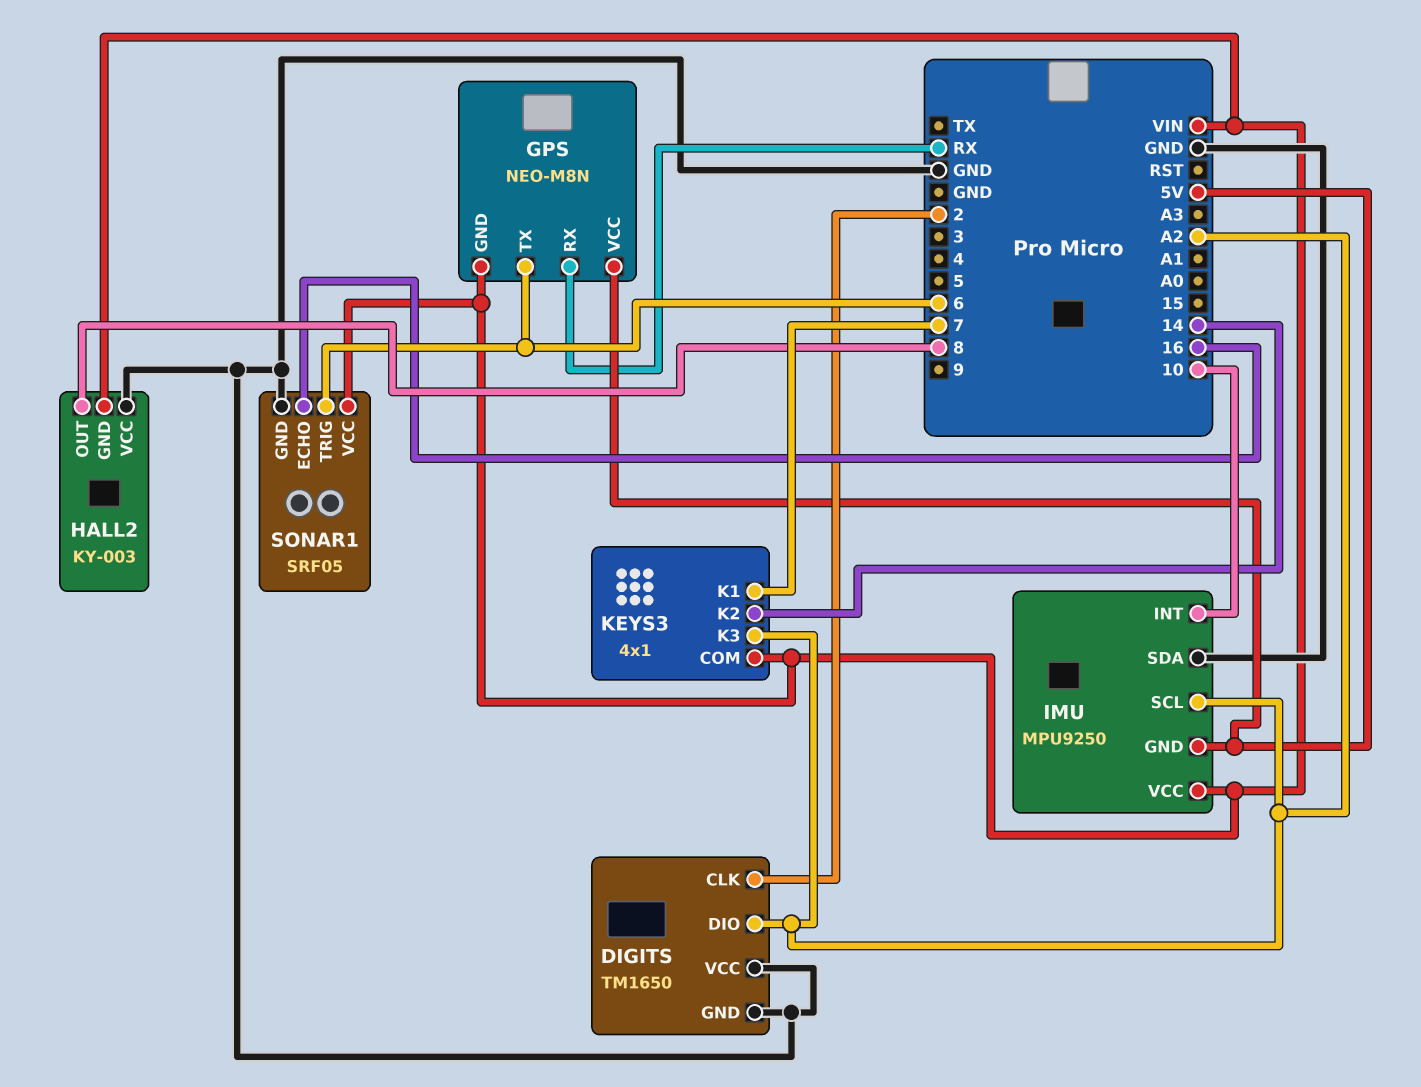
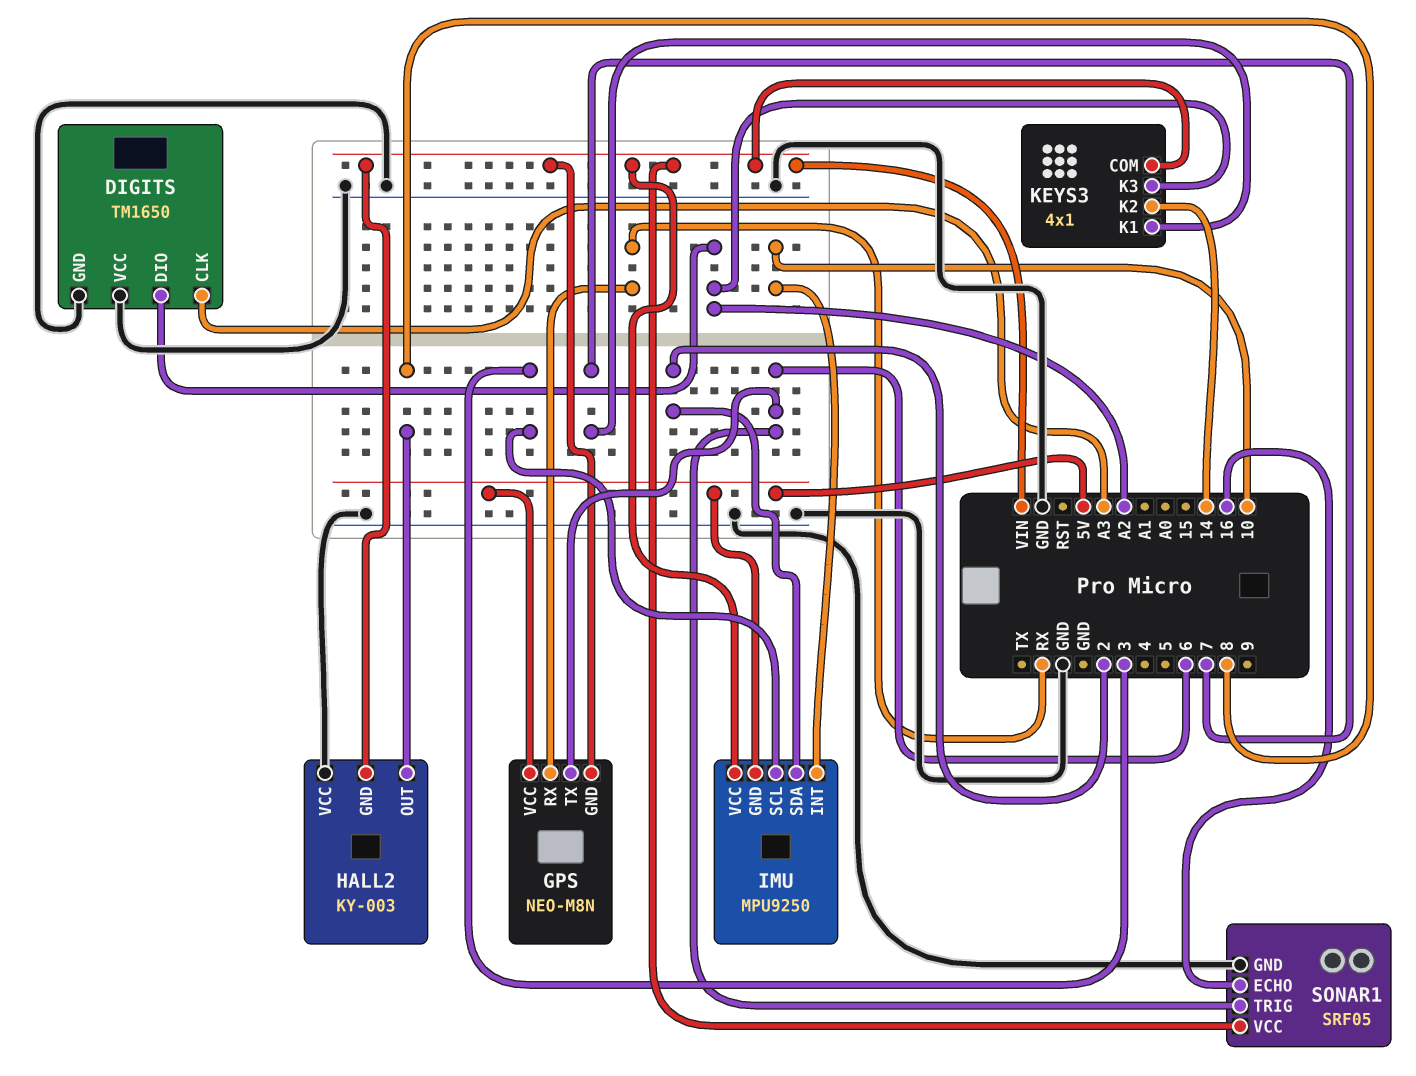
DIGITS pin CLK: 2 -> A3
IMU pin SCL: A2 -> 3
IMU pin SDA: GND -> 2

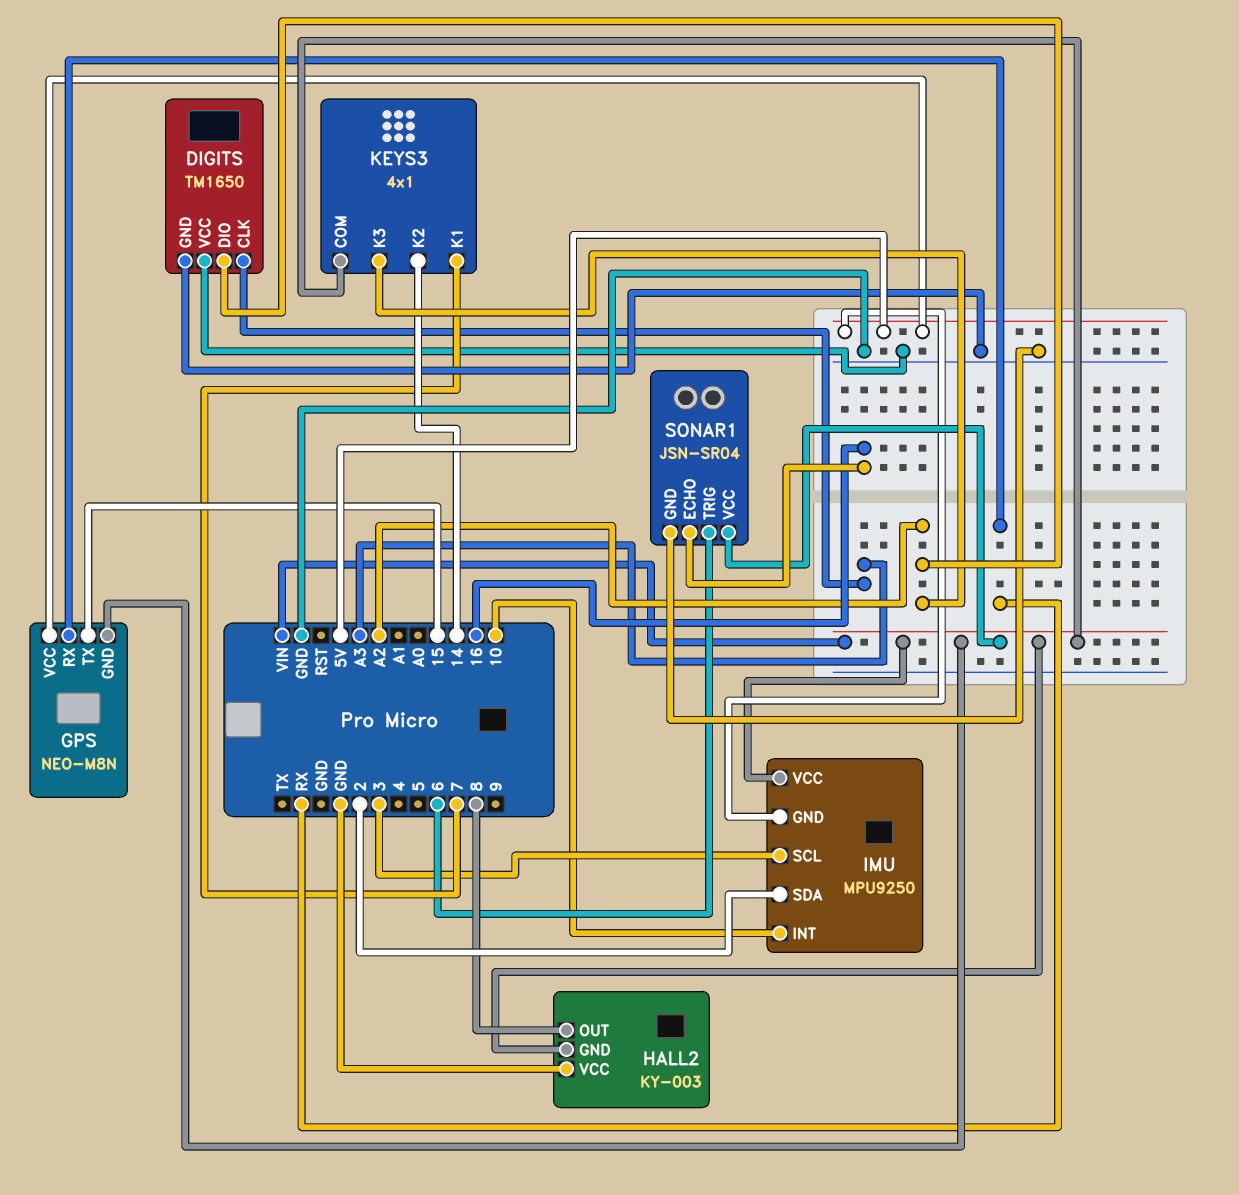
GPS pin TX: 6 -> 15
SONAR1: SRF05 -> JSN-SR04

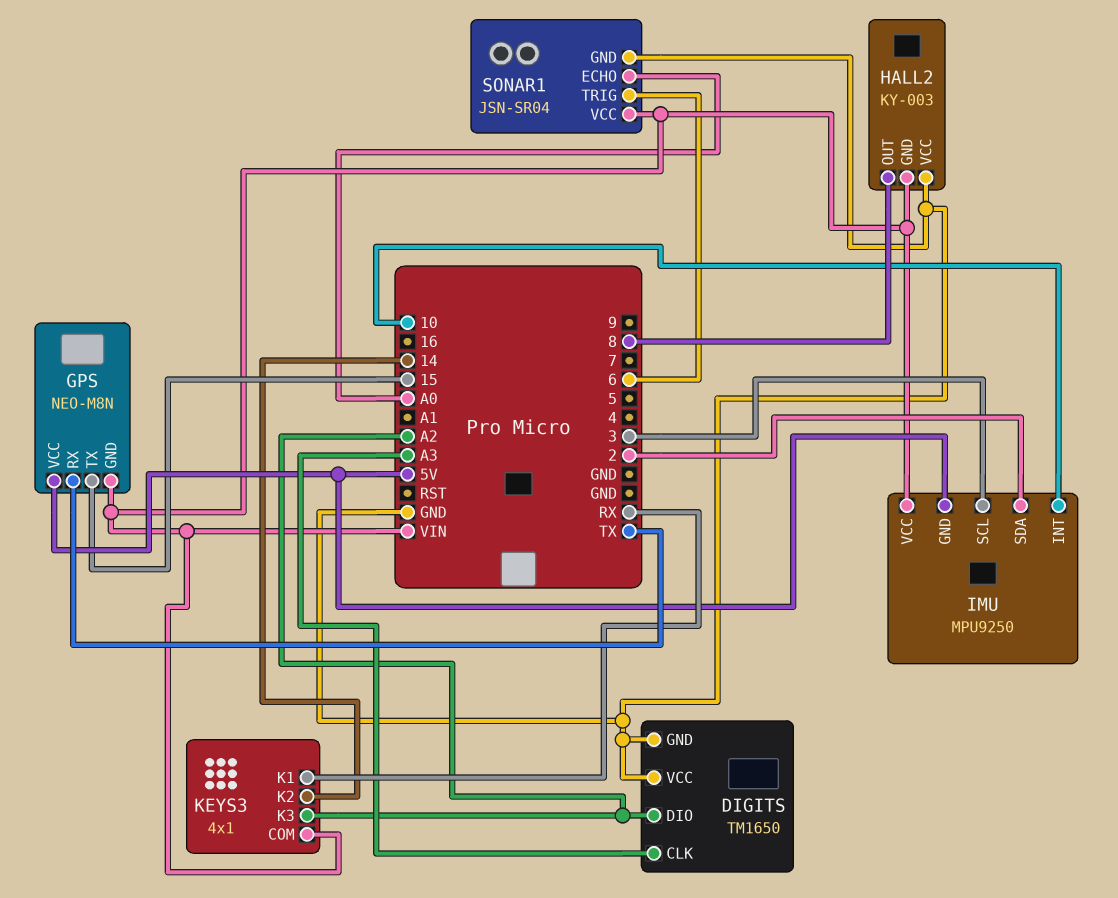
GPS pin RX: RX -> TX
KEYS3 pin K1: 7 -> RX
SONAR1 pin ECHO: 16 -> A0

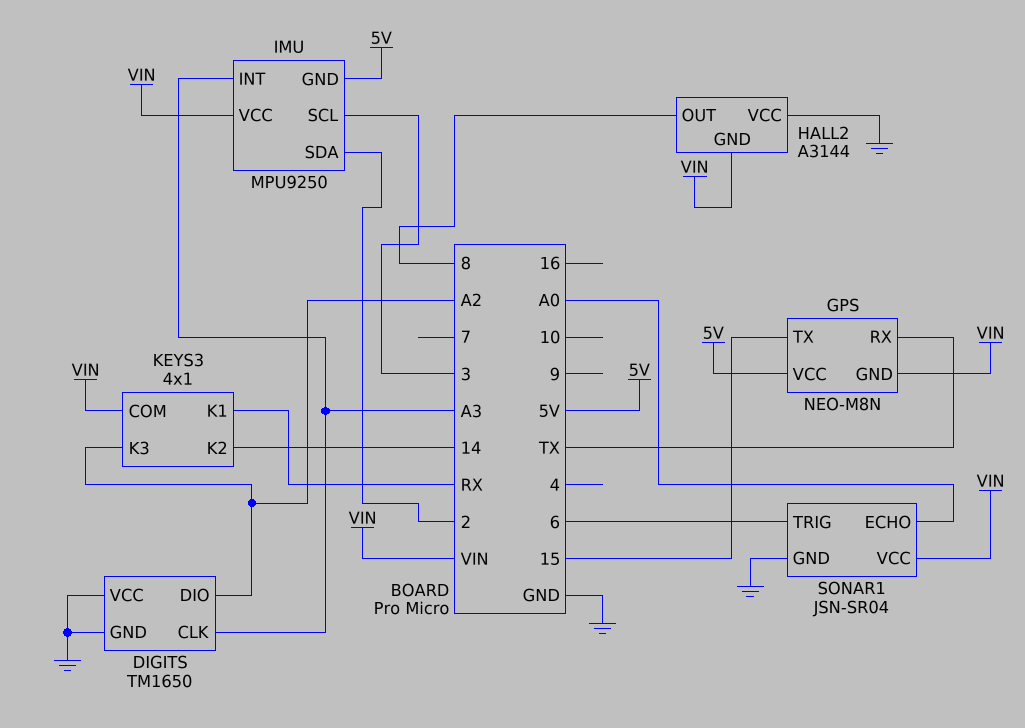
HALL2: KY-003 -> A3144
IMU pin INT: 10 -> A3

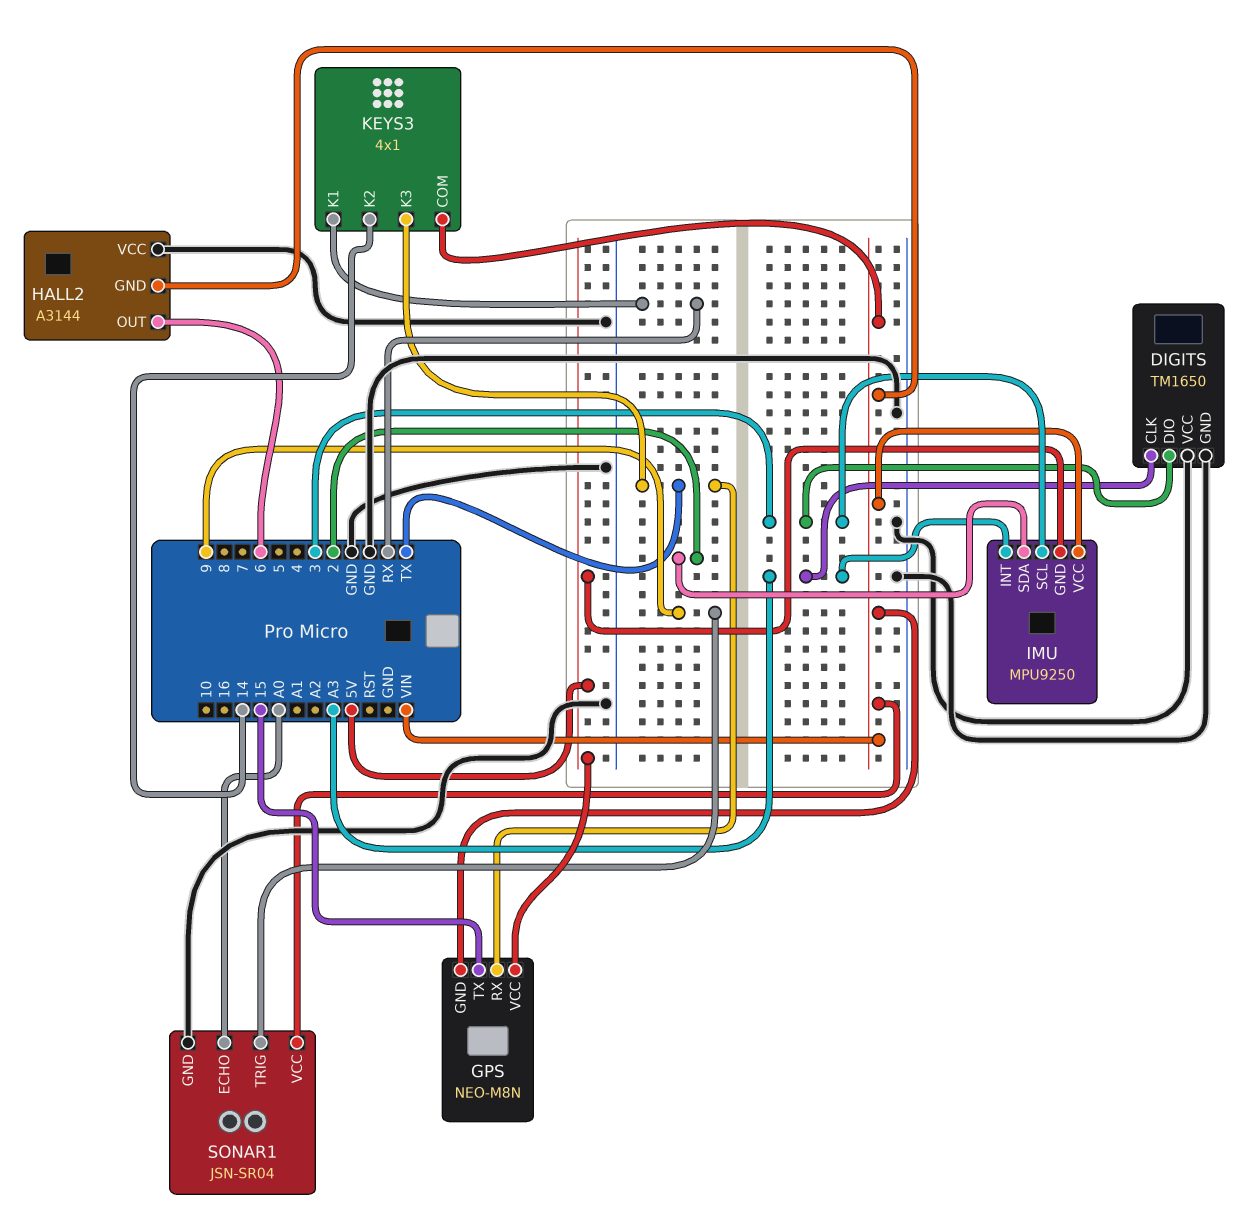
DIGITS pin DIO: A2 -> 3
HALL2 pin OUT: 8 -> 6
KEYS3 pin K3: A2 -> TX
SONAR1 pin TRIG: 6 -> 9

